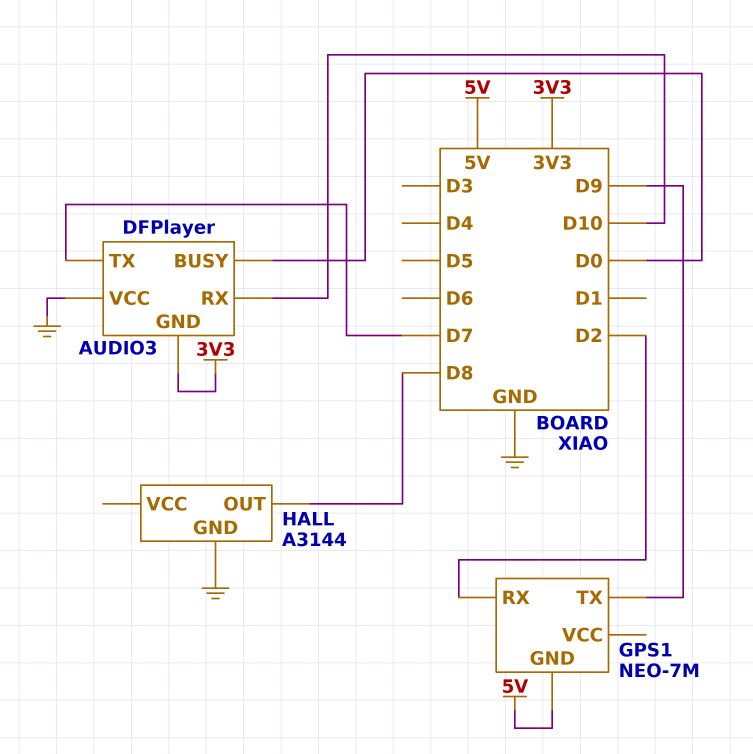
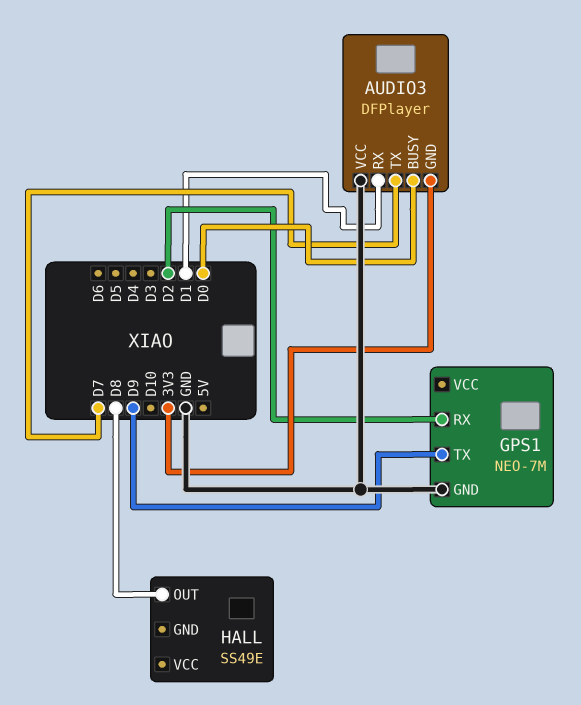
AUDIO3 pin RX: D10 -> D1
GPS1 pin GND: 5V -> GND
HALL: A3144 -> SS49E
HALL pin GND: GND -> none

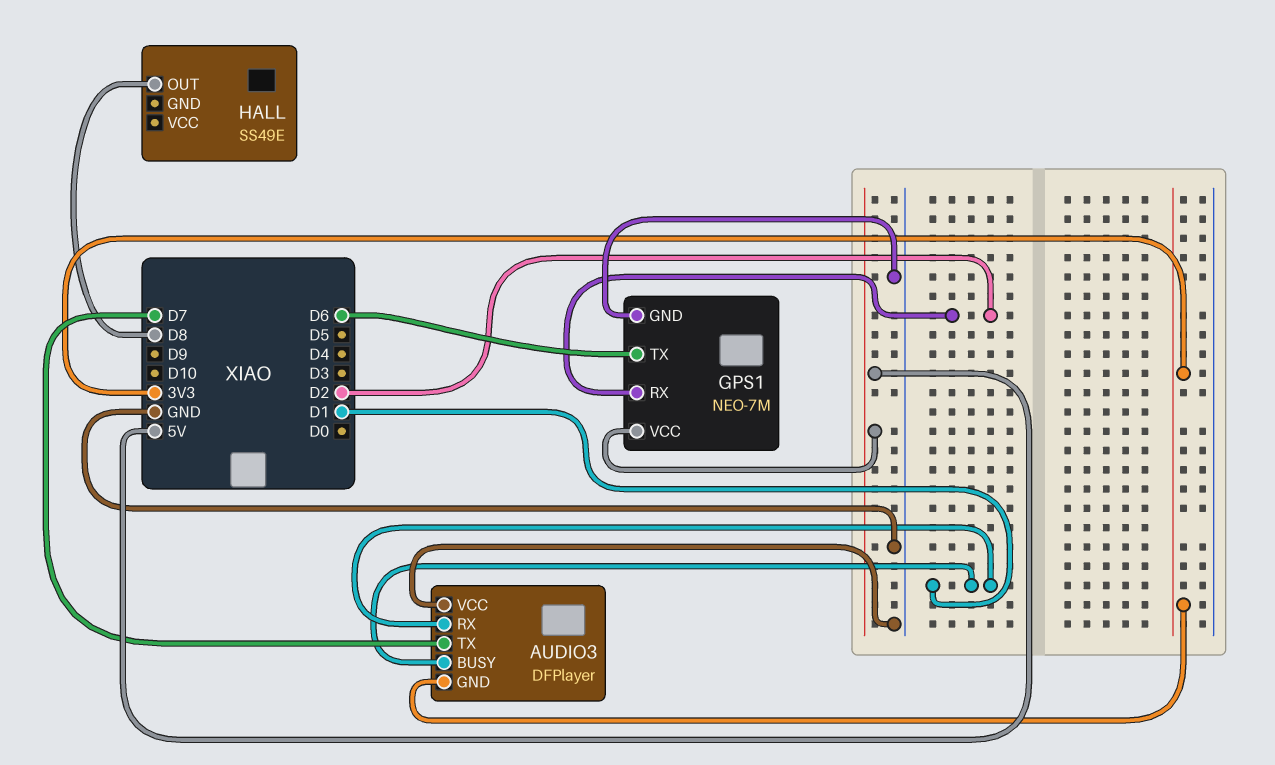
AUDIO3 pin BUSY: D0 -> D1
GPS1 pin TX: D9 -> D6
GPS1 pin VCC: none -> 5V

